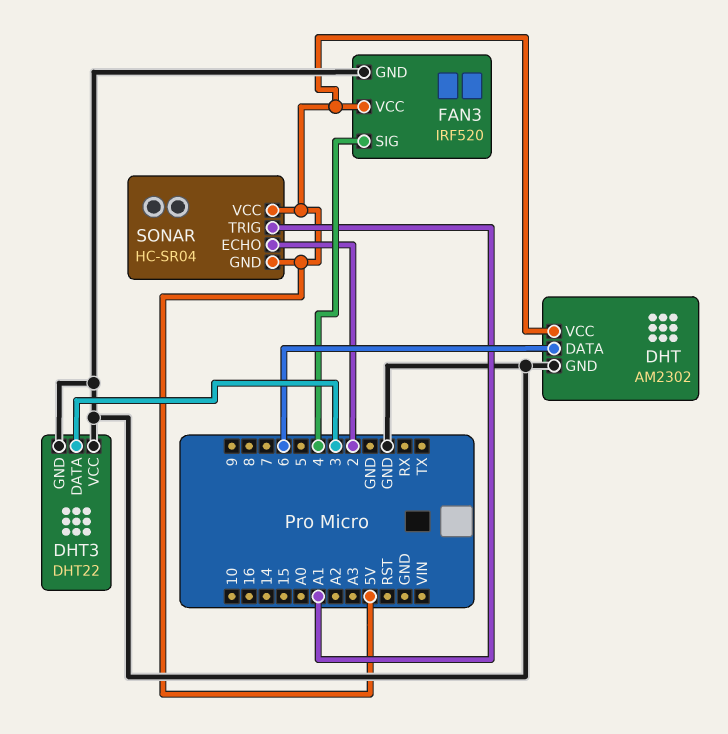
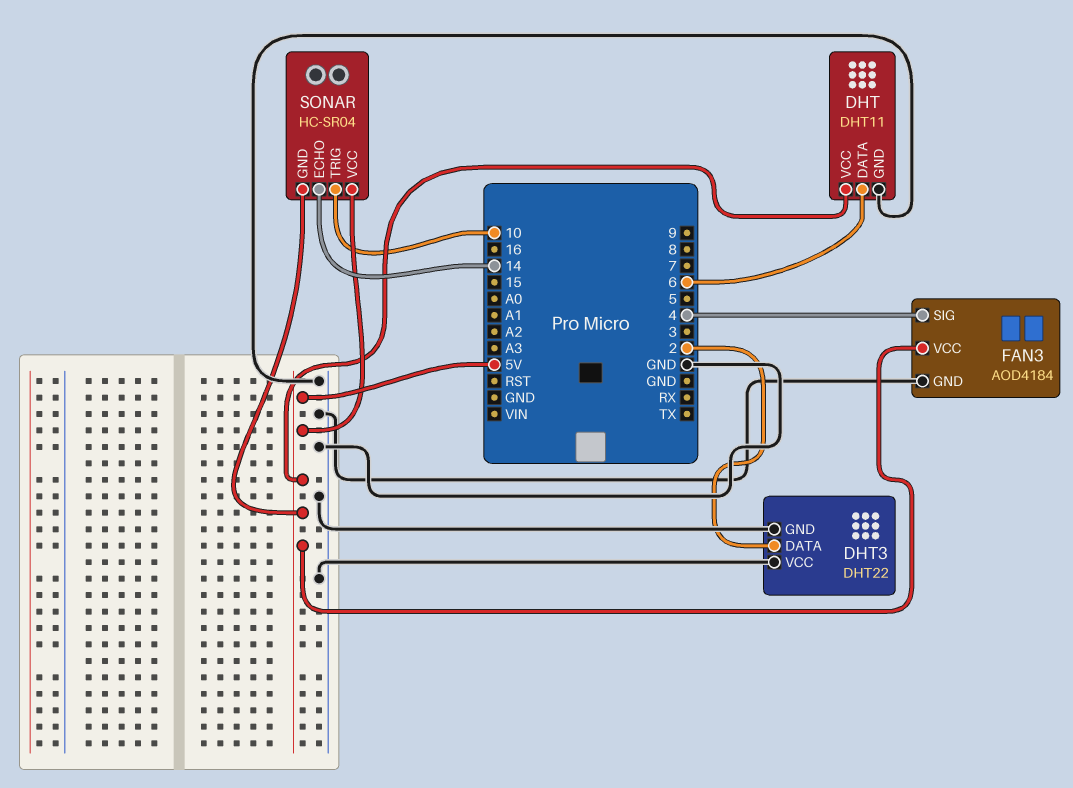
DHT: AM2302 -> DHT11
DHT3 pin DATA: 3 -> 2
FAN3: IRF520 -> AOD4184
SONAR pin ECHO: 2 -> 14
SONAR pin TRIG: A1 -> 10

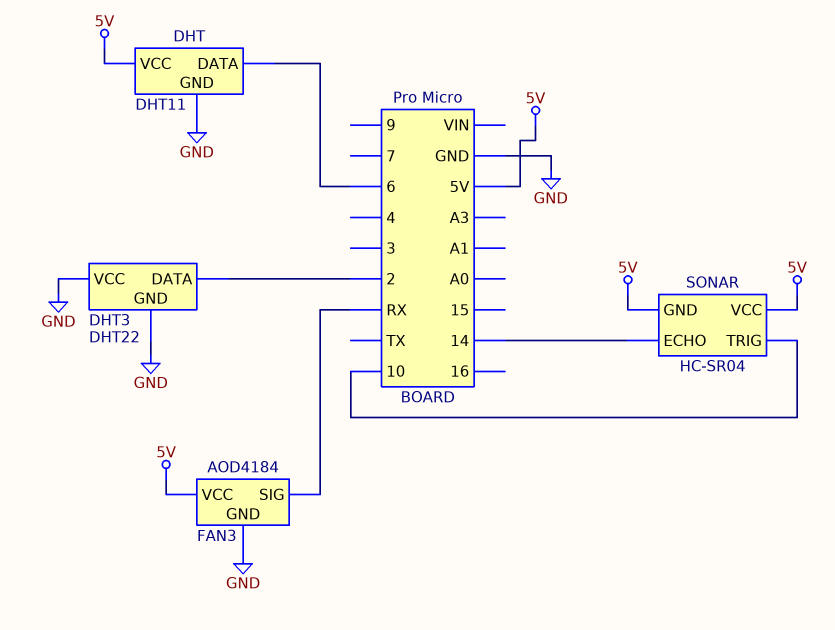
FAN3 pin SIG: 4 -> RX

